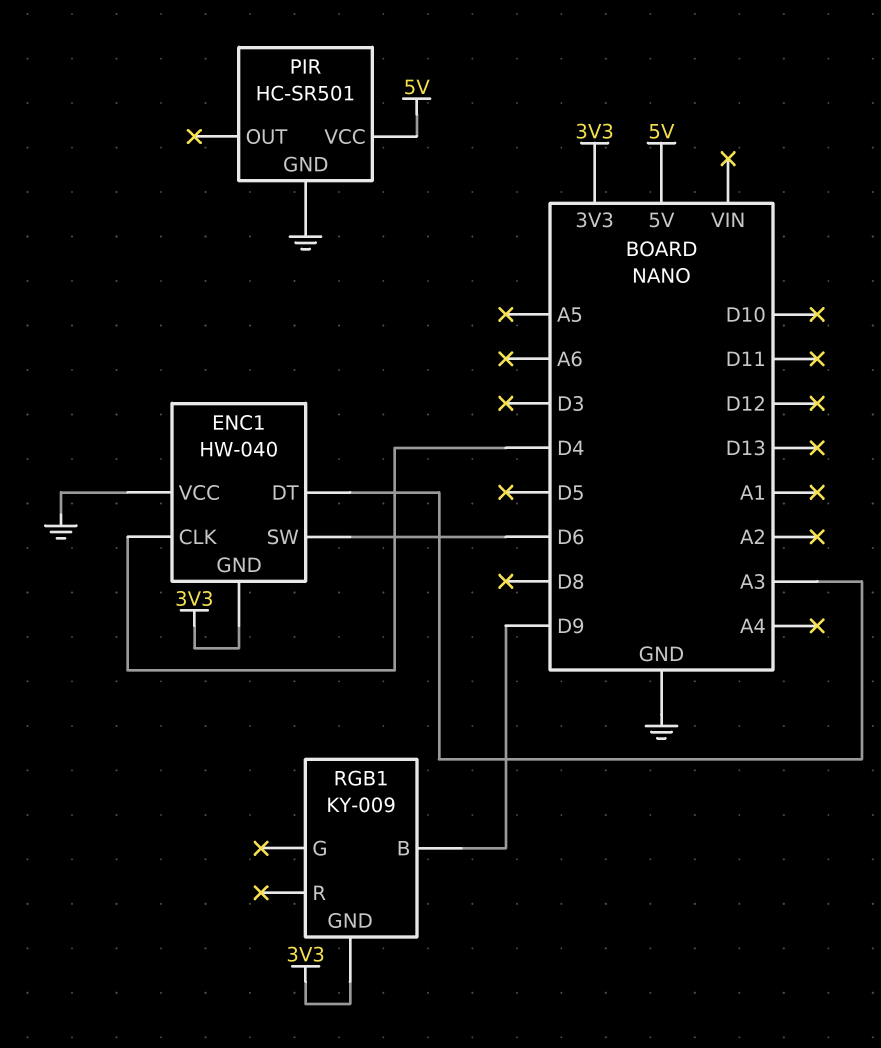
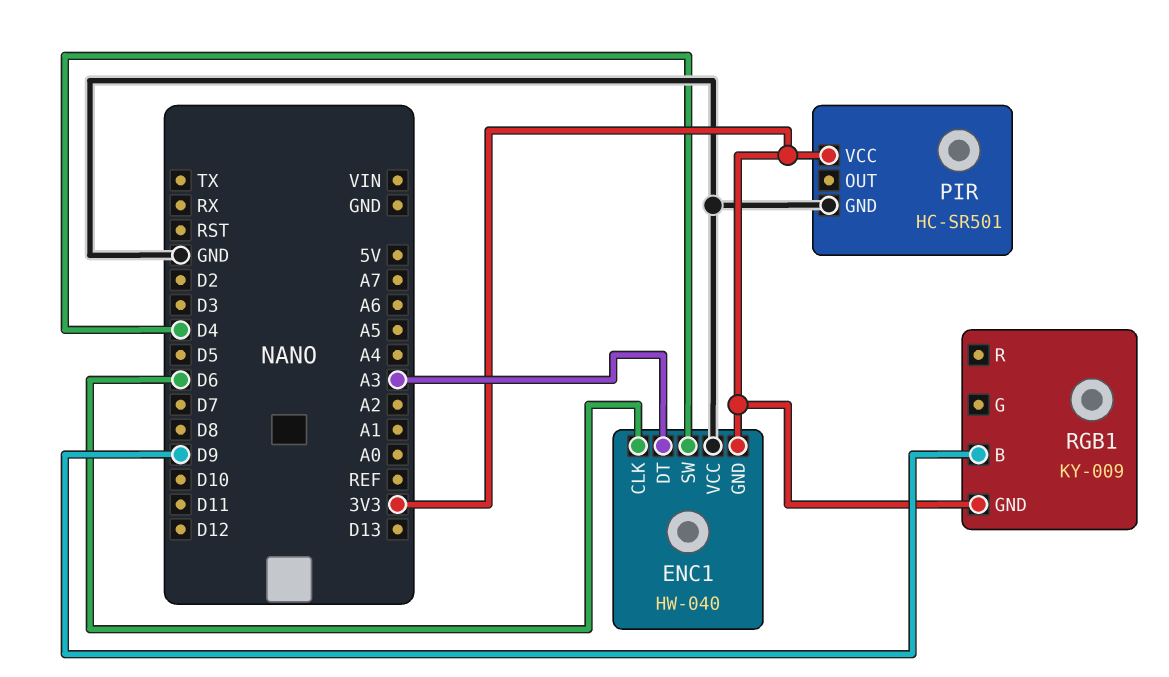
ENC1 pin CLK: D4 -> D6
ENC1 pin SW: D6 -> D4
PIR pin VCC: 5V -> 3V3

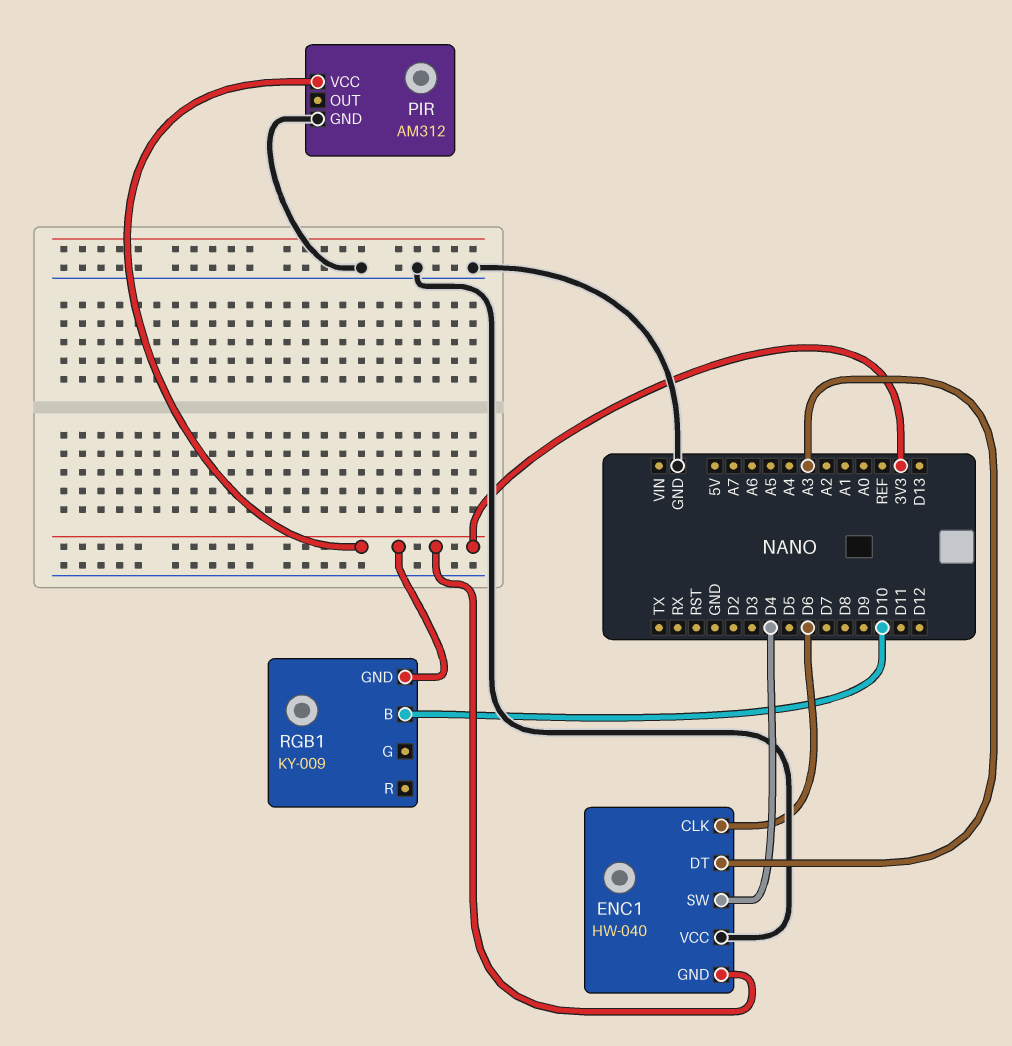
PIR: HC-SR501 -> AM312
RGB1 pin B: D9 -> D10

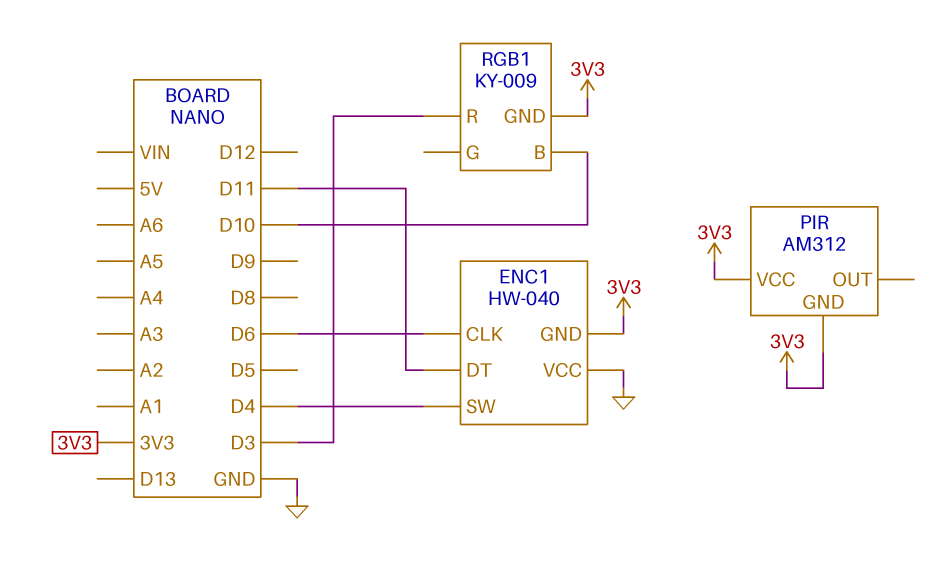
ENC1 pin DT: A3 -> D11
PIR pin GND: GND -> 3V3
RGB1 pin R: none -> D3

